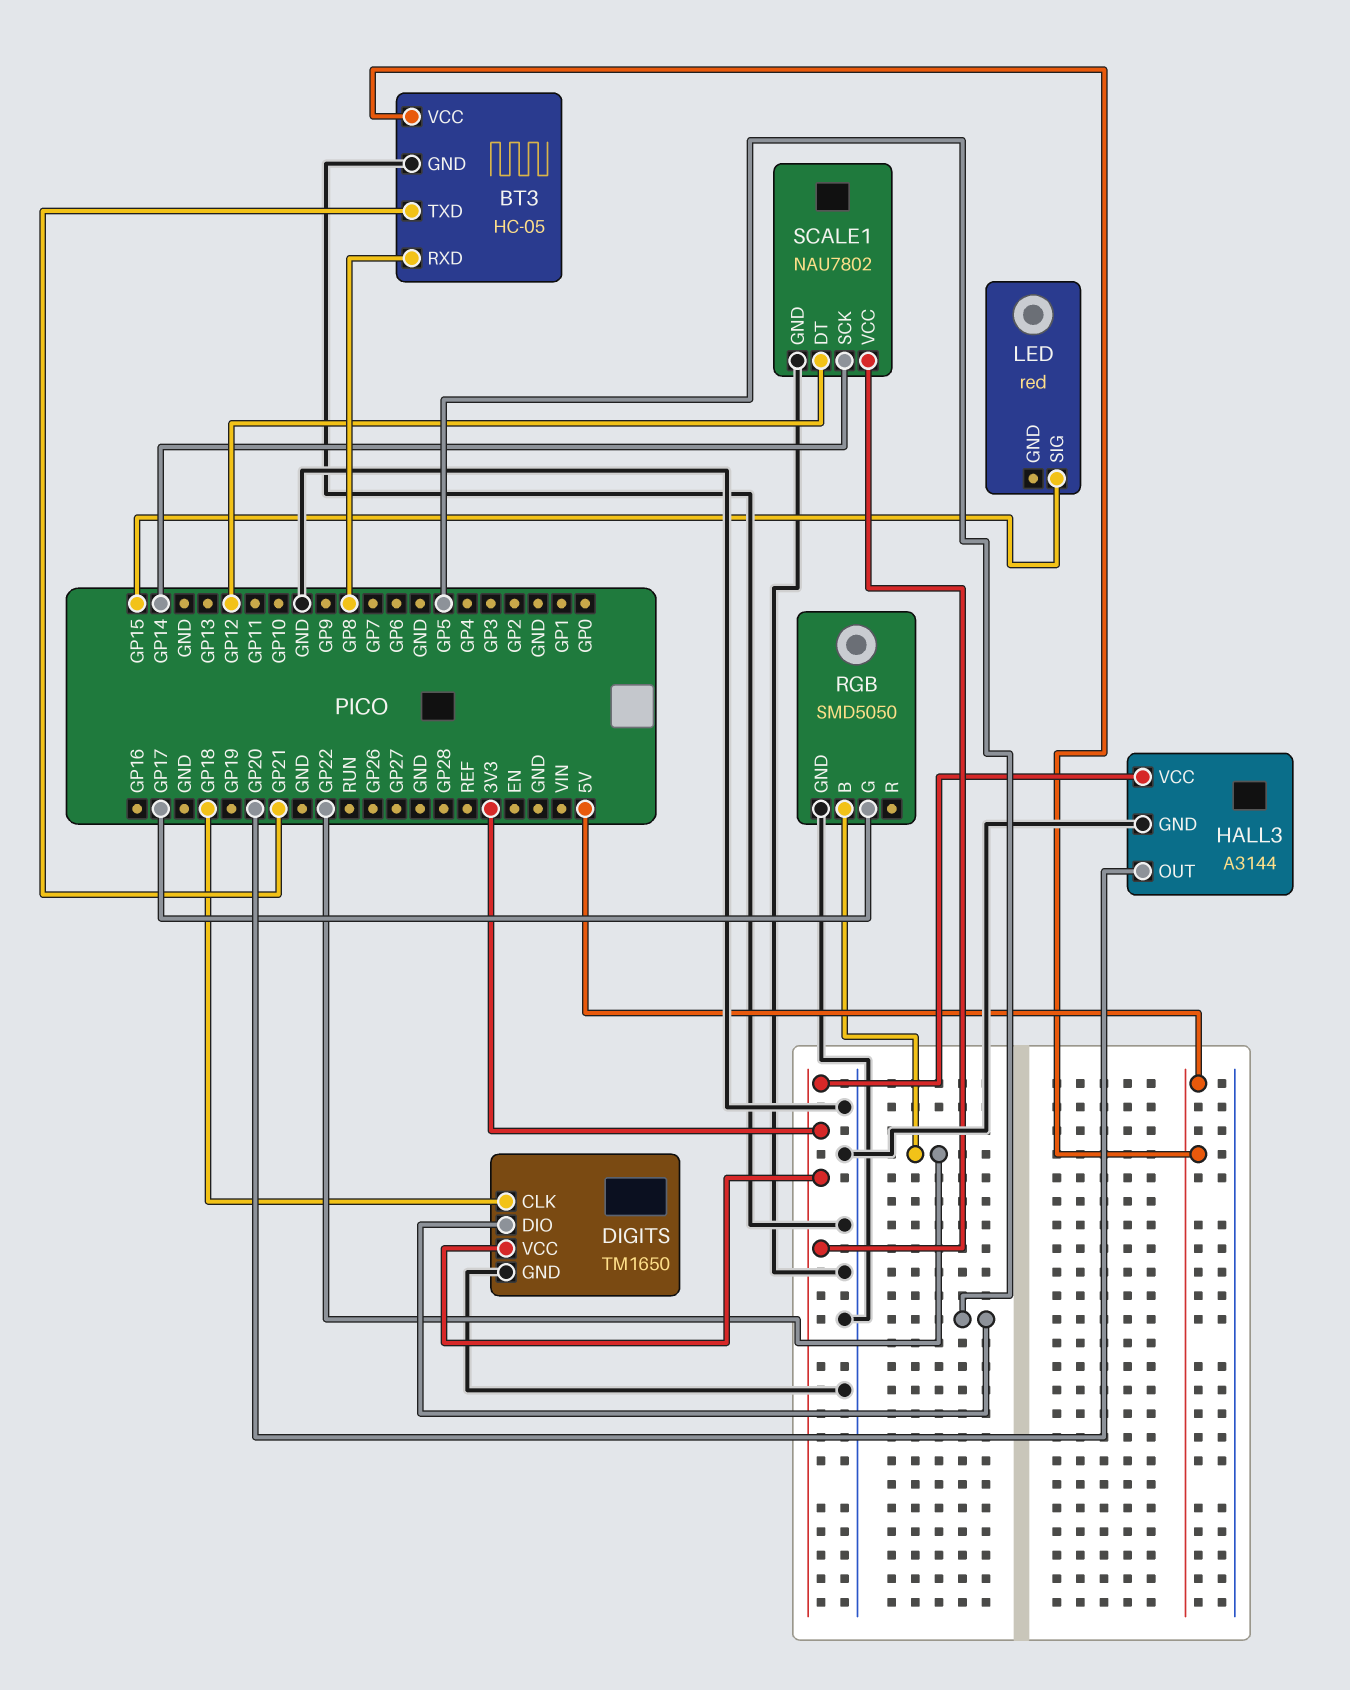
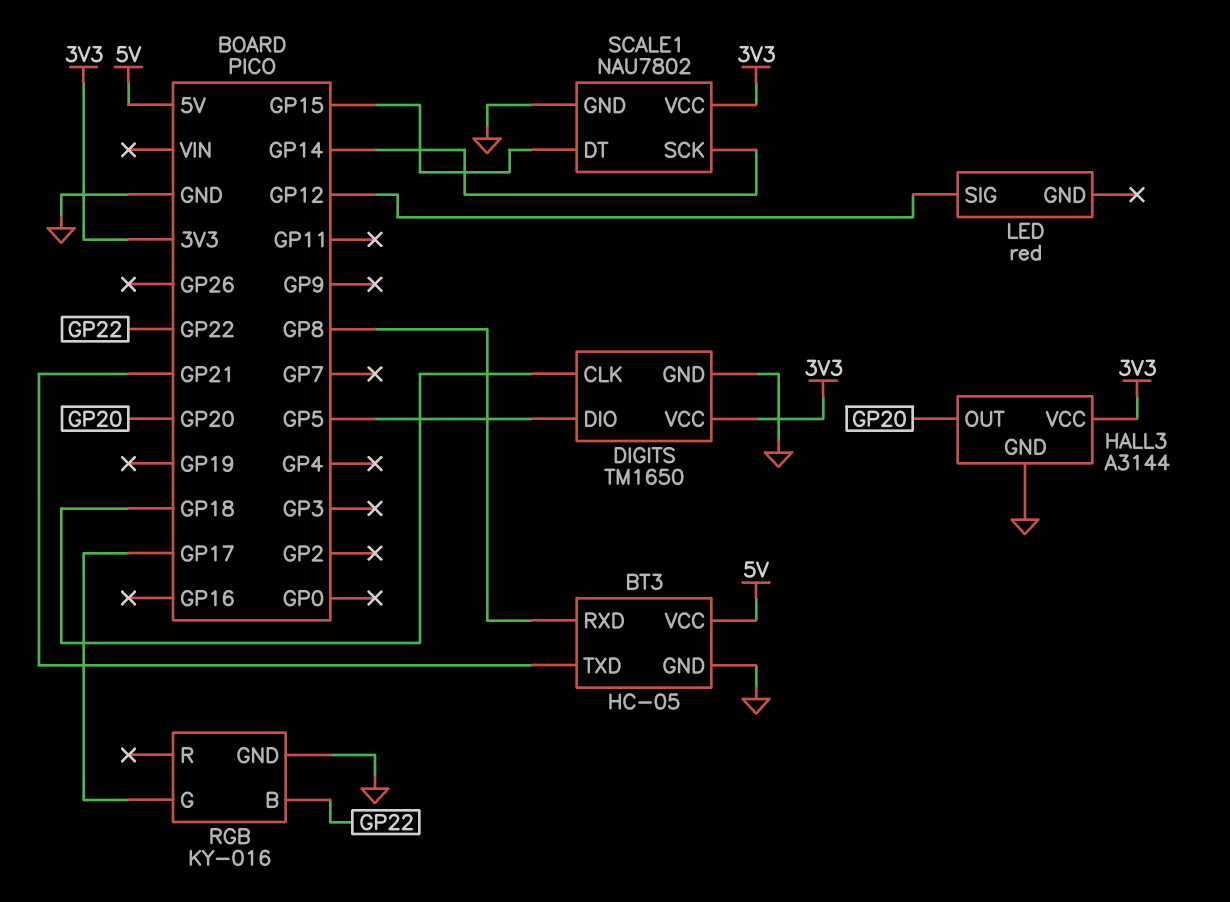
LED pin SIG: GP15 -> GP12
RGB: SMD5050 -> KY-016
SCALE1 pin DT: GP12 -> GP15

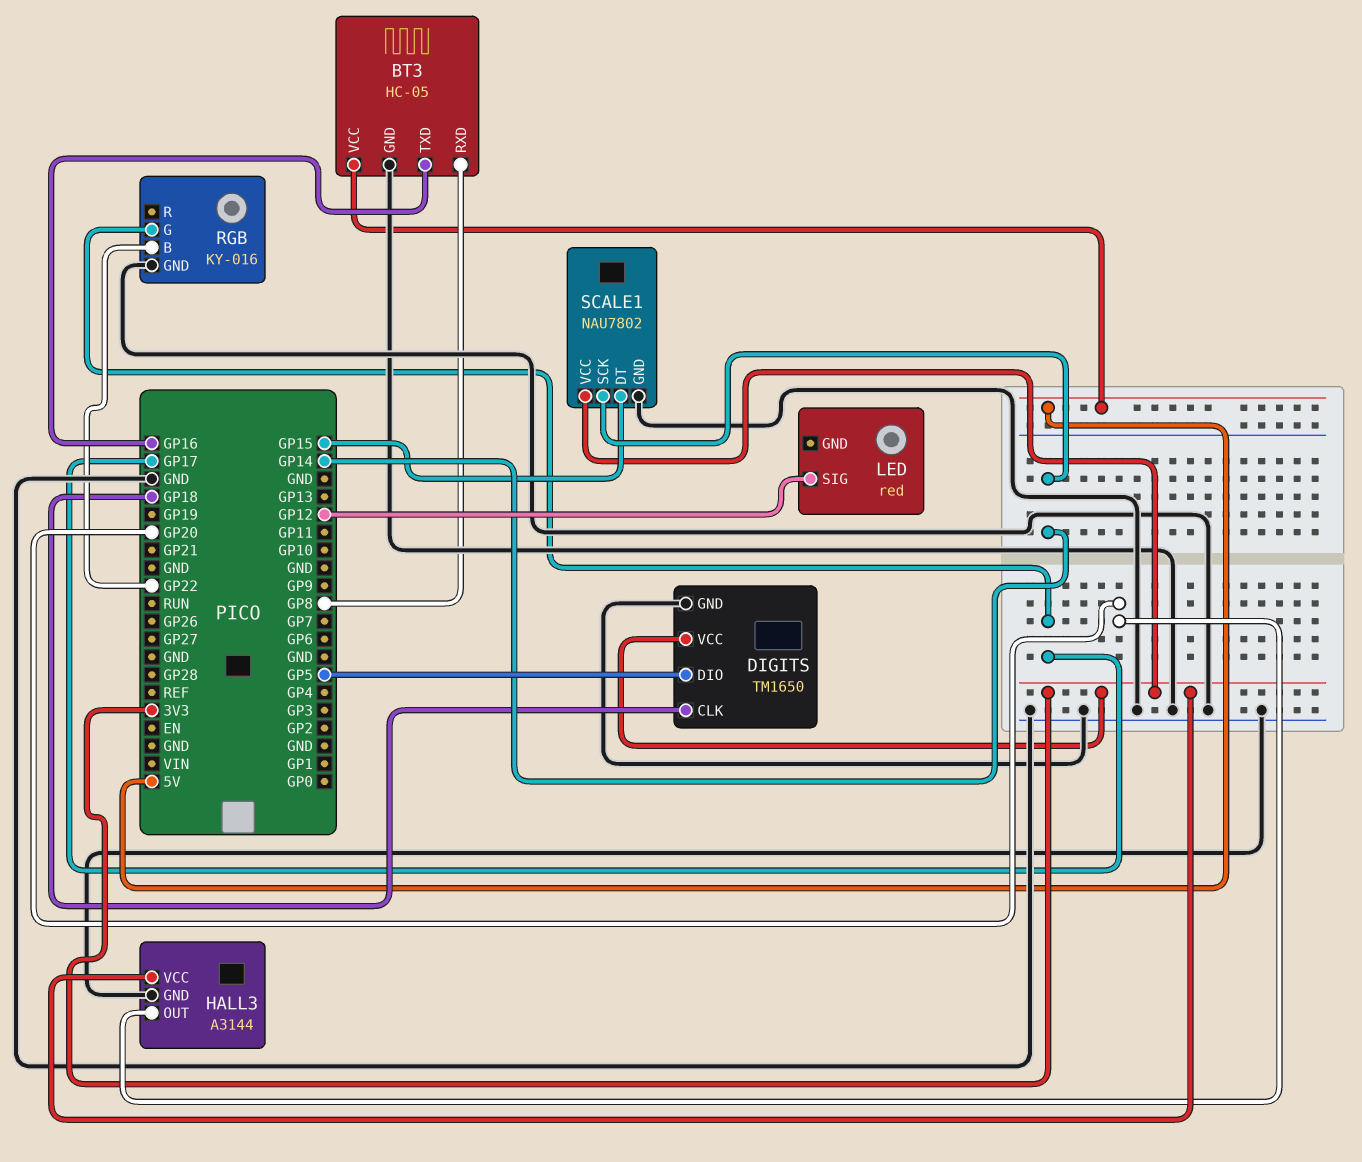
BT3 pin TXD: GP21 -> GP16

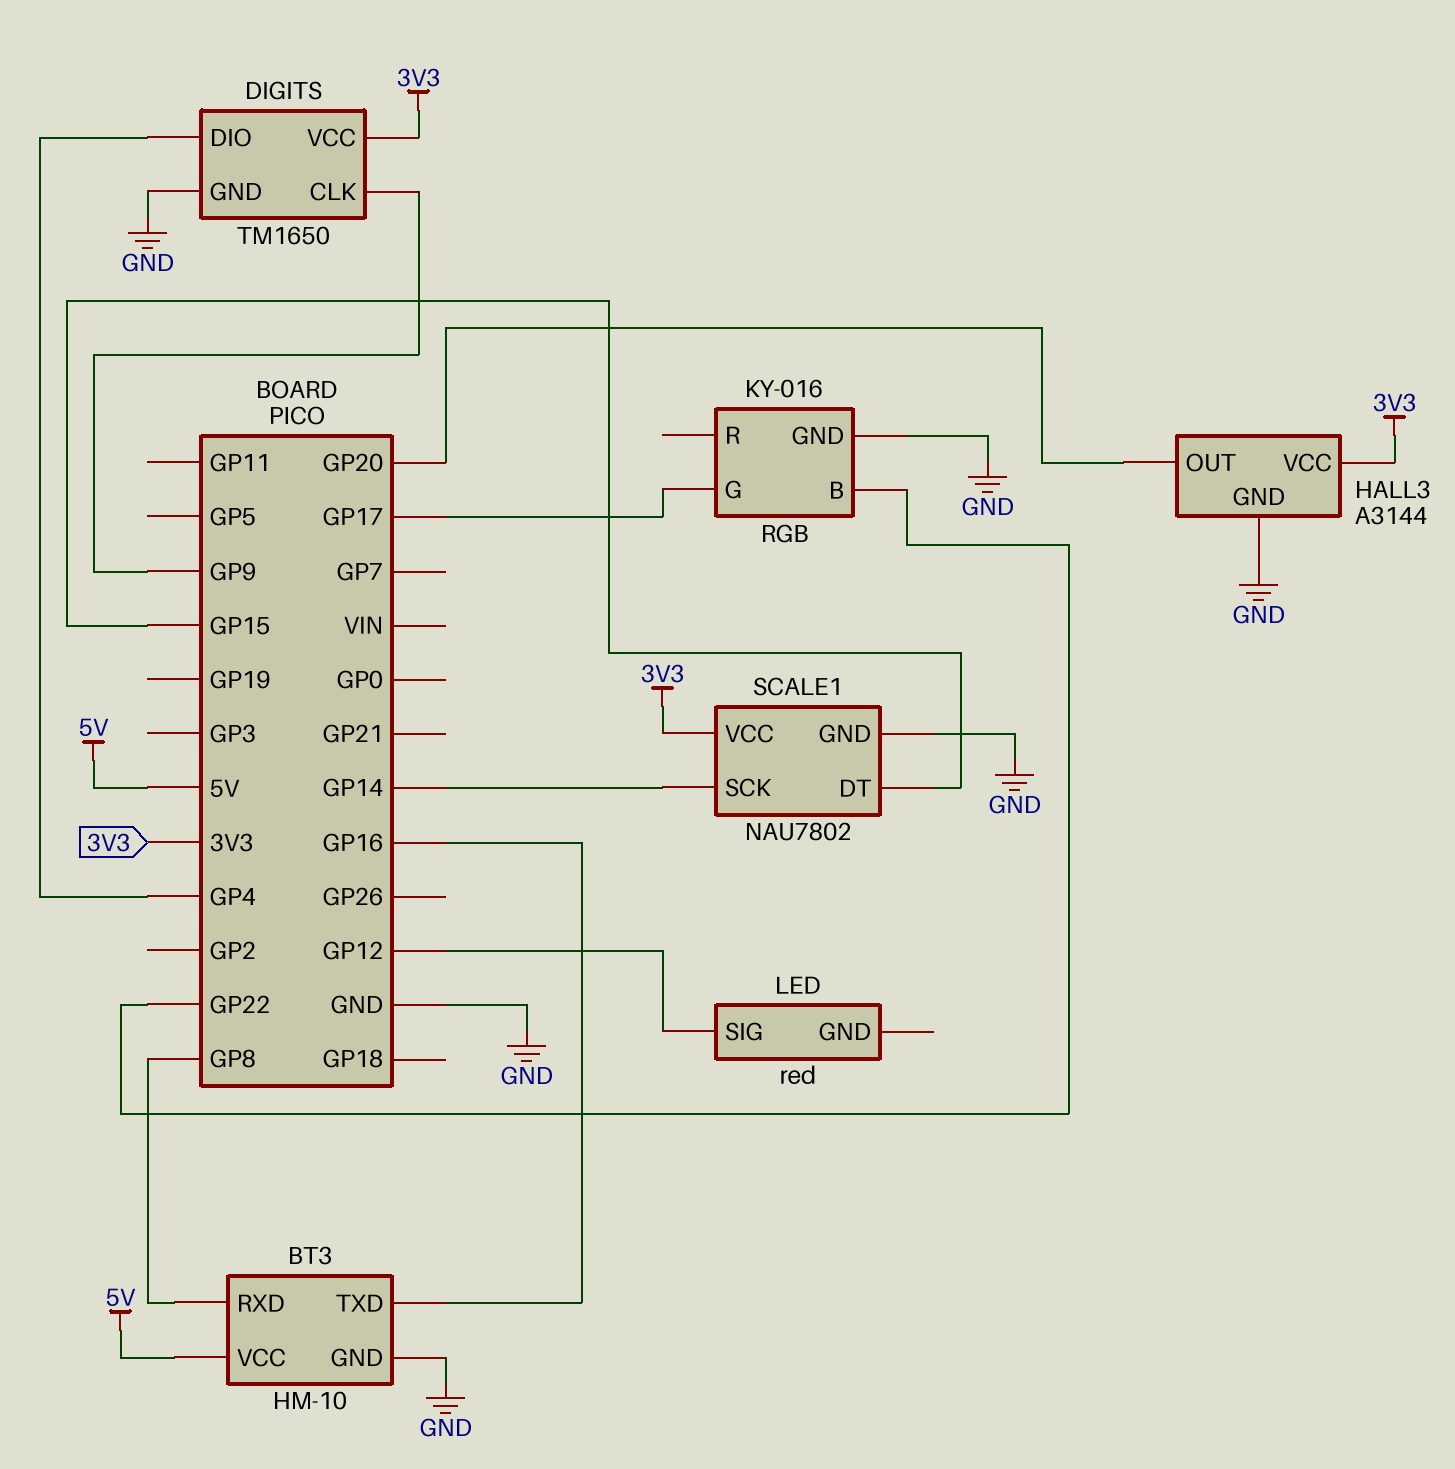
BT3: HC-05 -> HM-10
DIGITS pin CLK: GP18 -> GP9
DIGITS pin DIO: GP5 -> GP4

